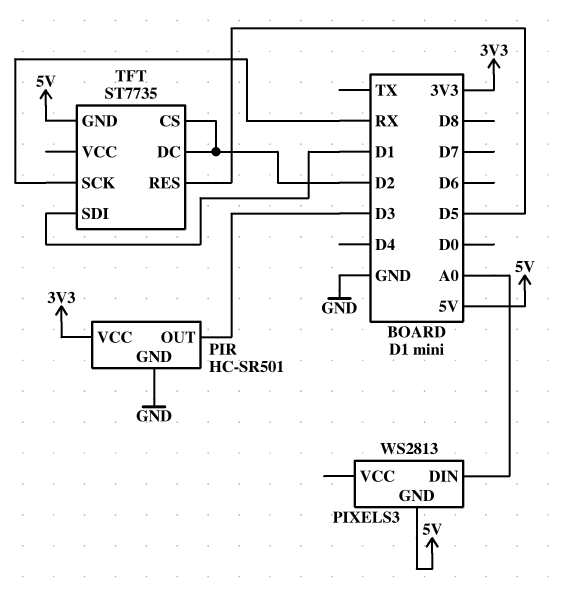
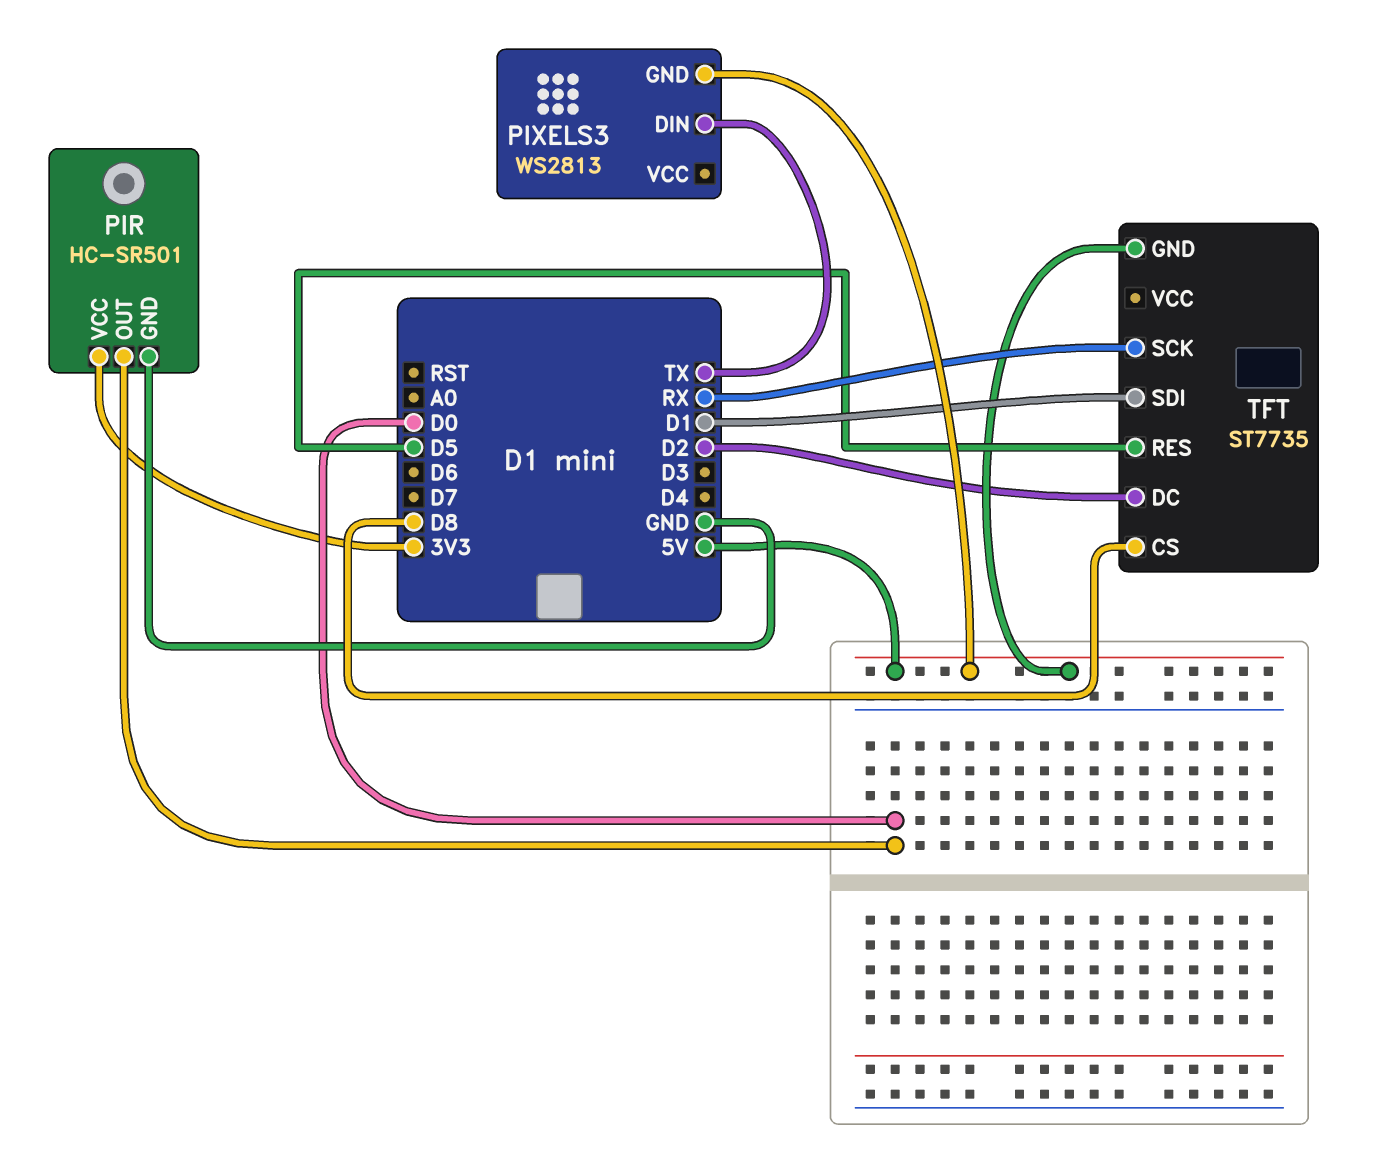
PIR pin OUT: D3 -> D0
PIXELS3 pin DIN: A0 -> TX
TFT pin CS: D2 -> D8

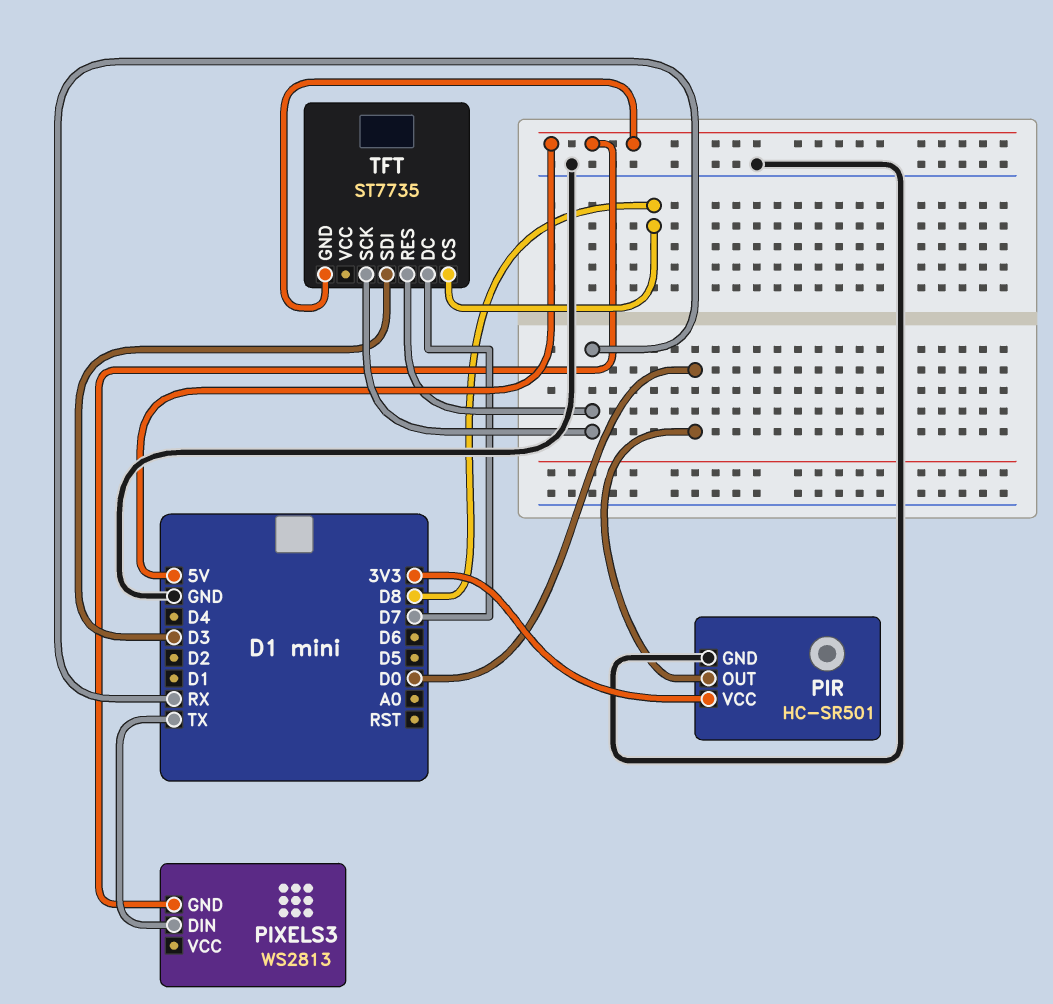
TFT pin DC: D2 -> D7
TFT pin RES: D5 -> RX
TFT pin SDI: D1 -> D3

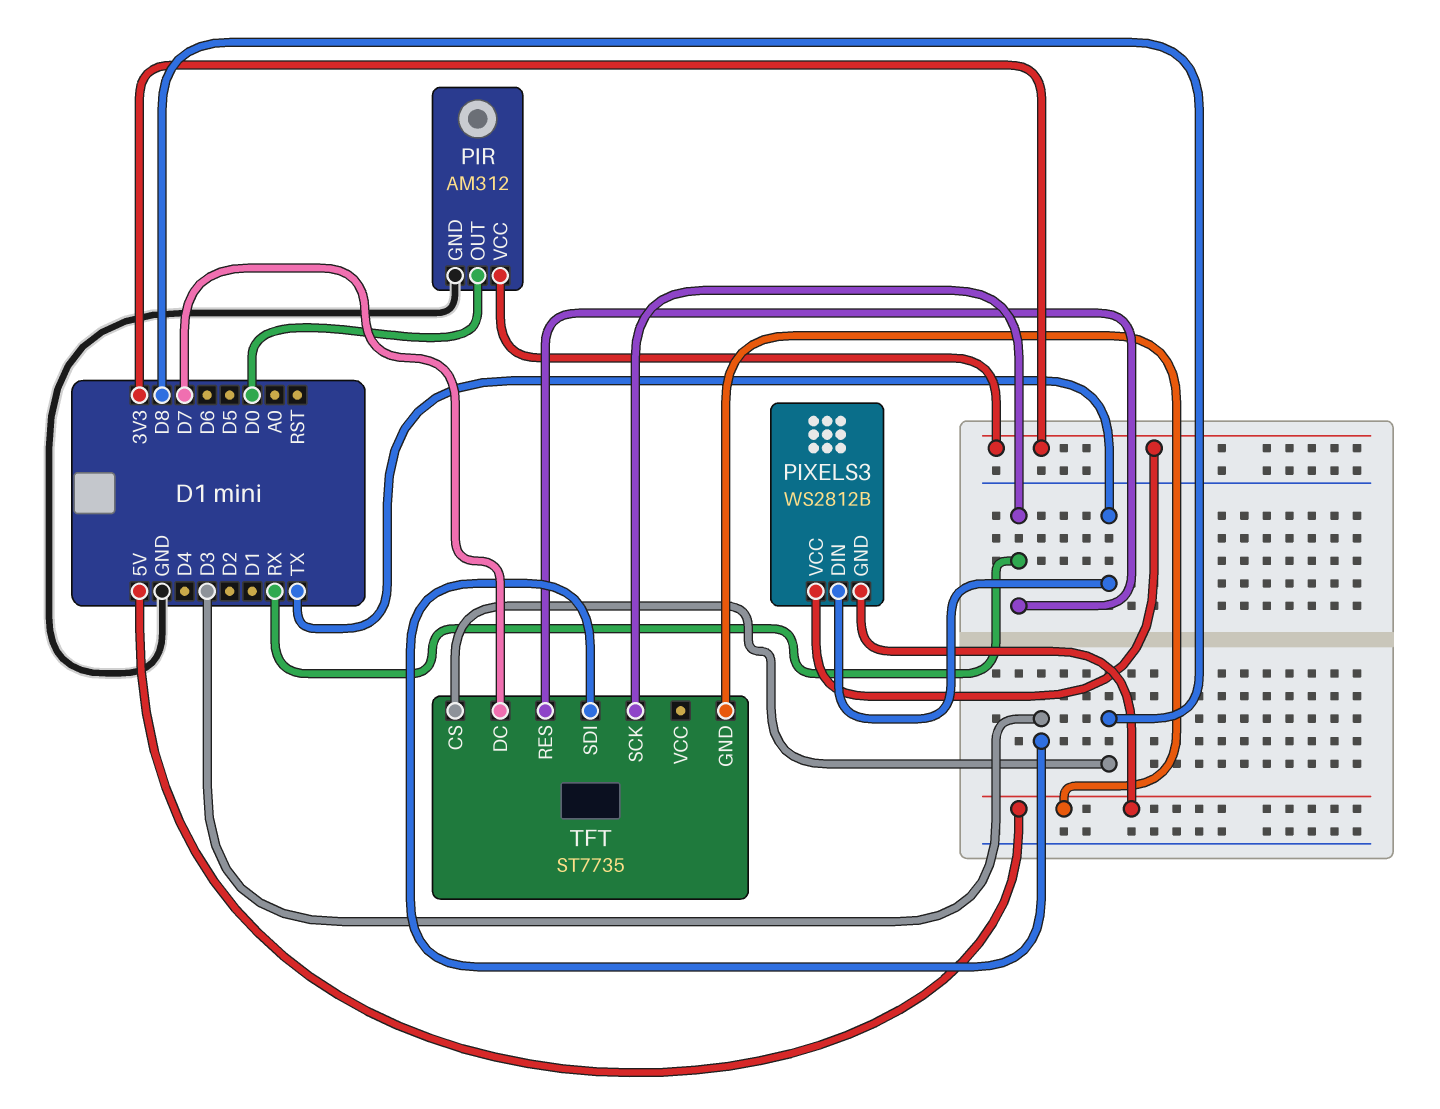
PIR: HC-SR501 -> AM312
PIXELS3: WS2813 -> WS2812B
PIXELS3 pin VCC: none -> 3V3

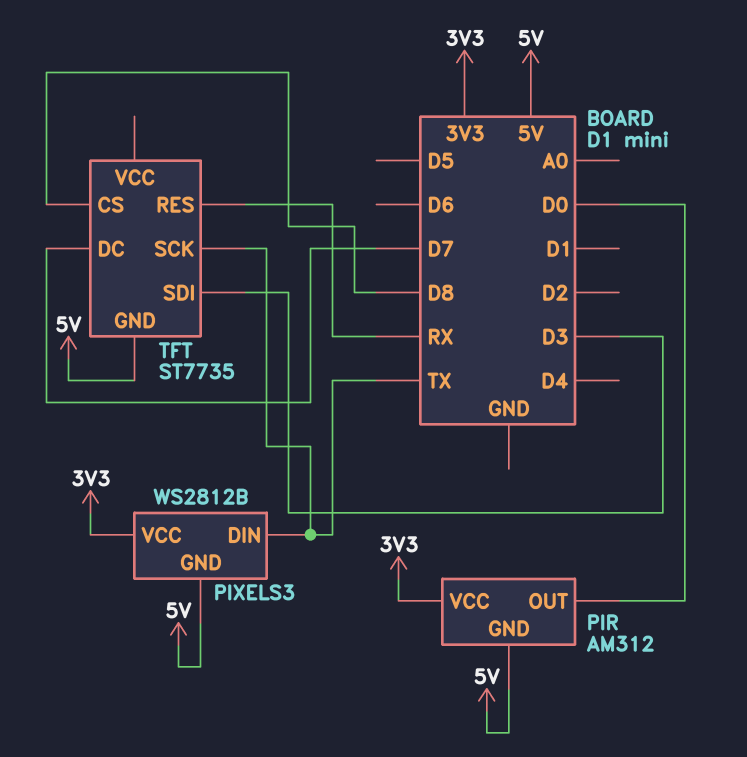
PIR pin GND: GND -> 5V
TFT pin SCK: RX -> TX

